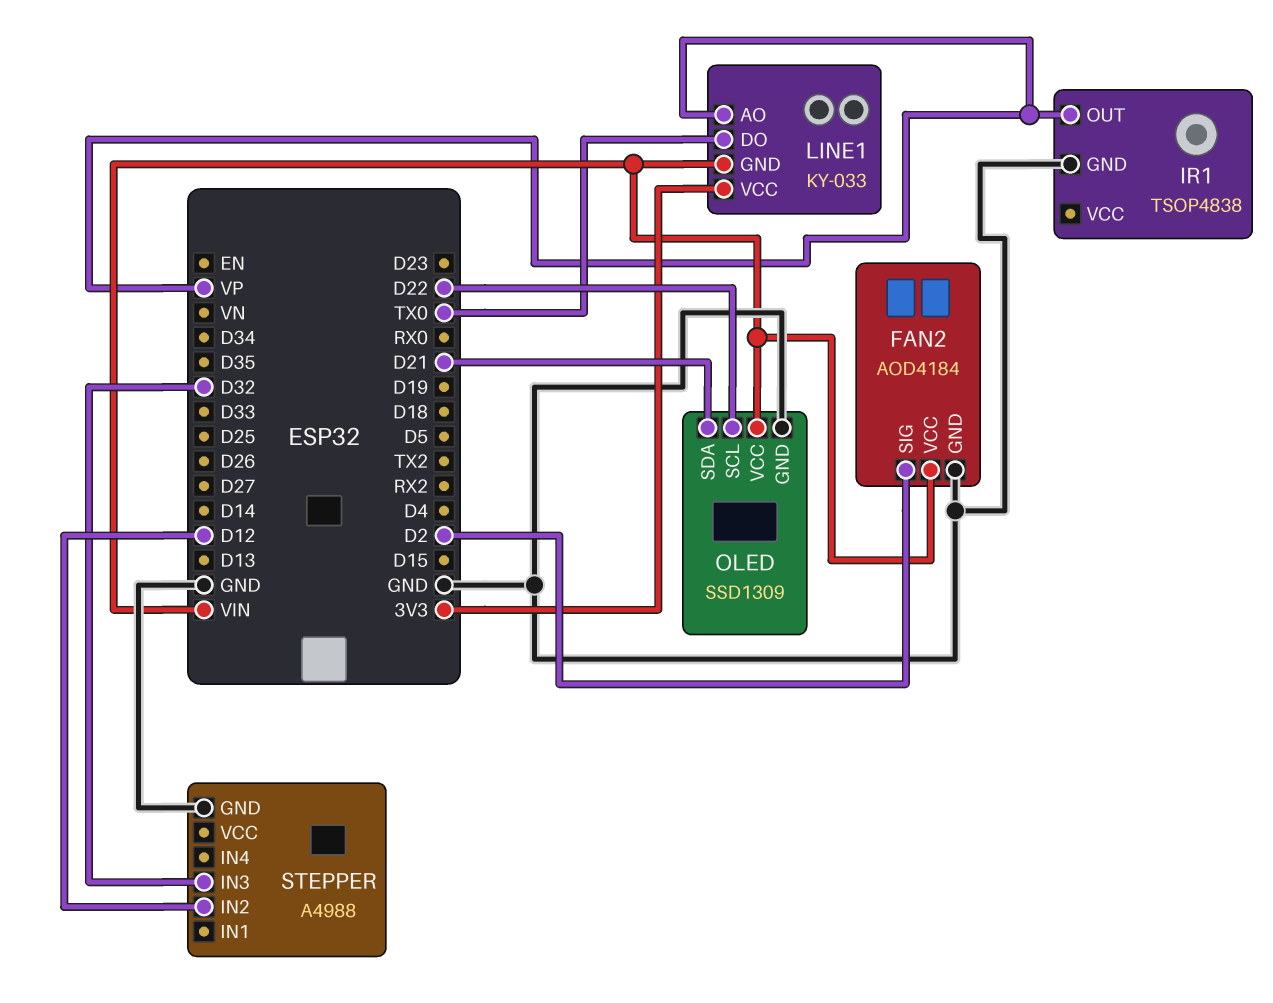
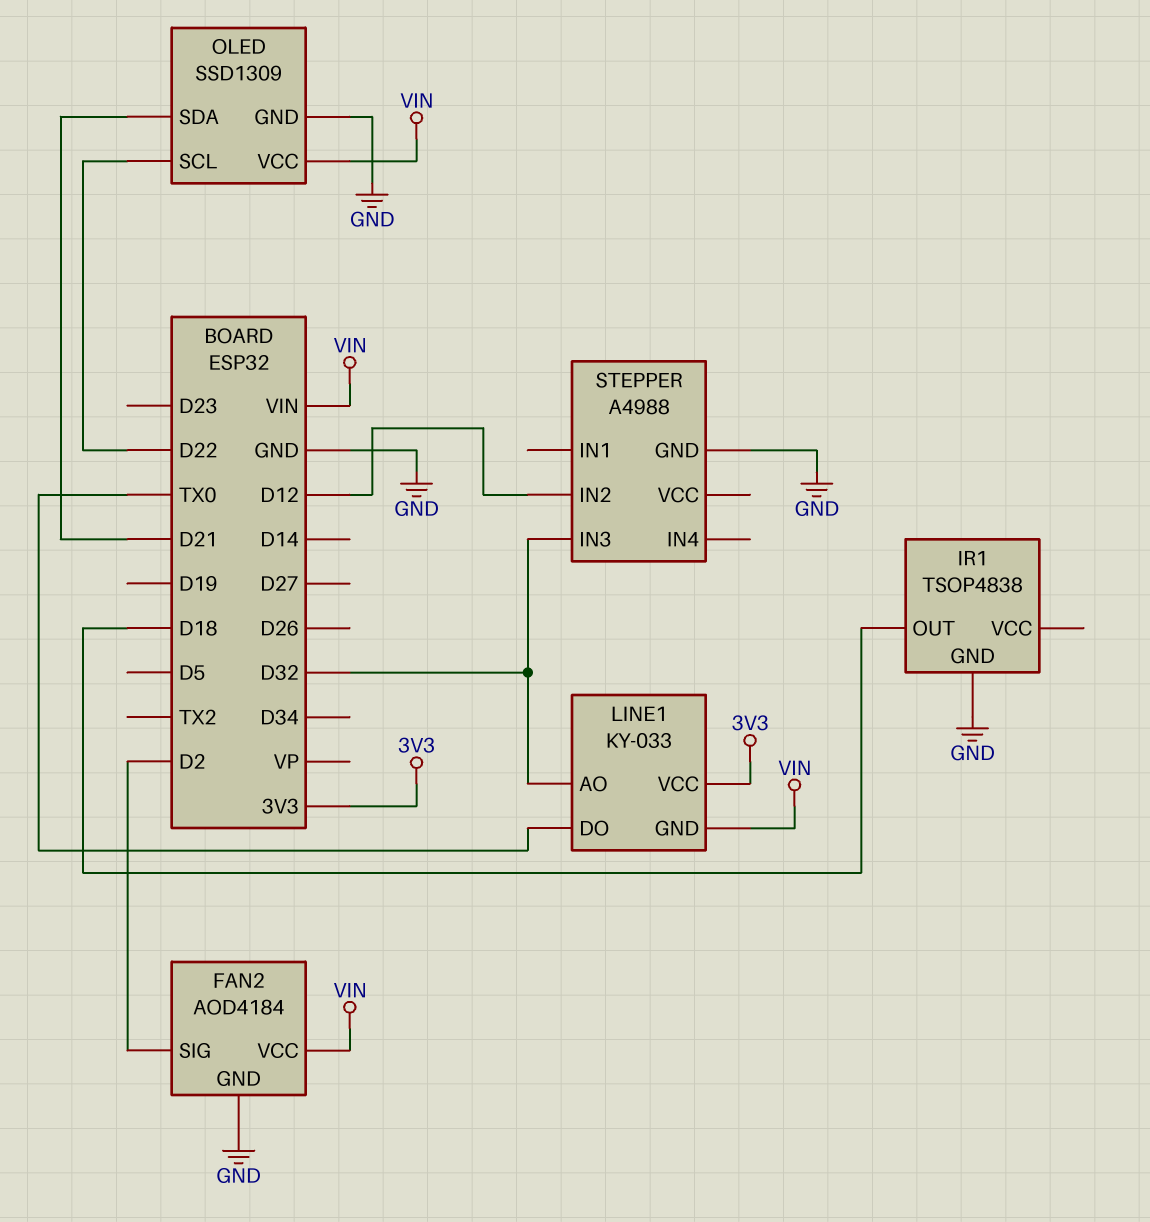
IR1 pin OUT: VP -> D18
LINE1 pin AO: VP -> D32

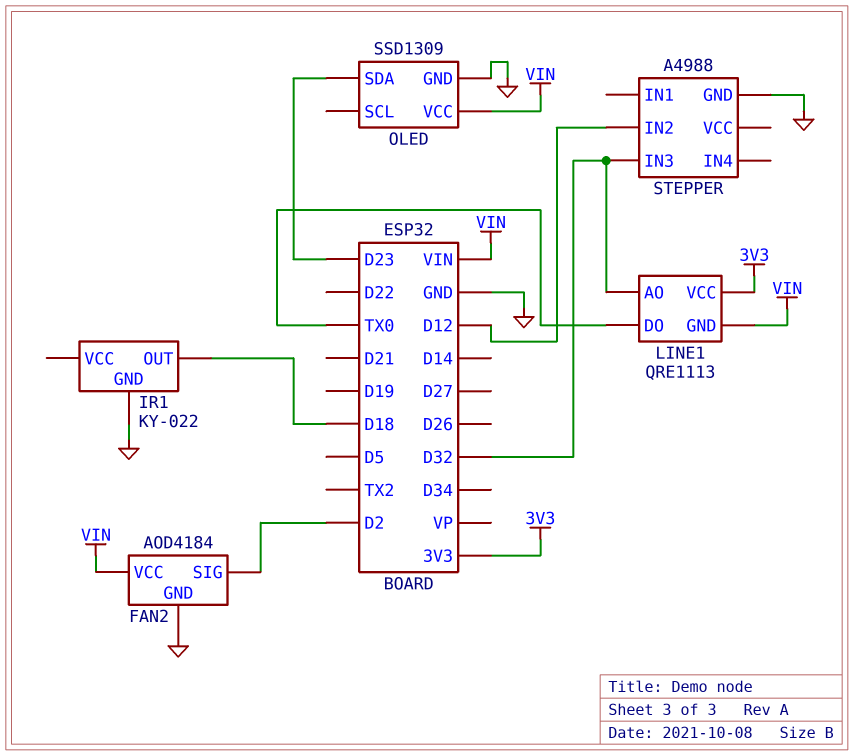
IR1: TSOP4838 -> KY-022
LINE1: KY-033 -> QRE1113
OLED pin SCL: D22 -> none
OLED pin SDA: D21 -> D23

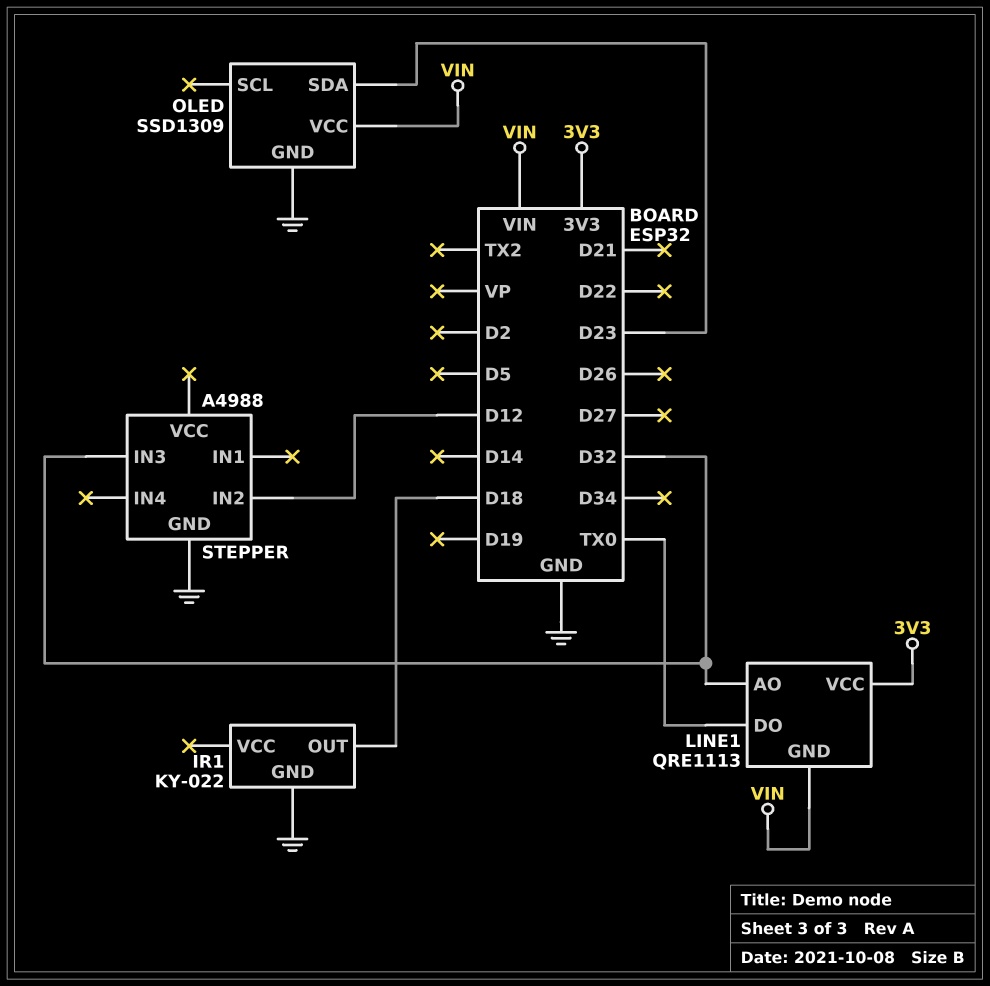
FAN2: AOD4184 -> none
FAN2 pin GND: GND -> none
FAN2 pin SIG: D2 -> none
FAN2 pin VCC: VIN -> none

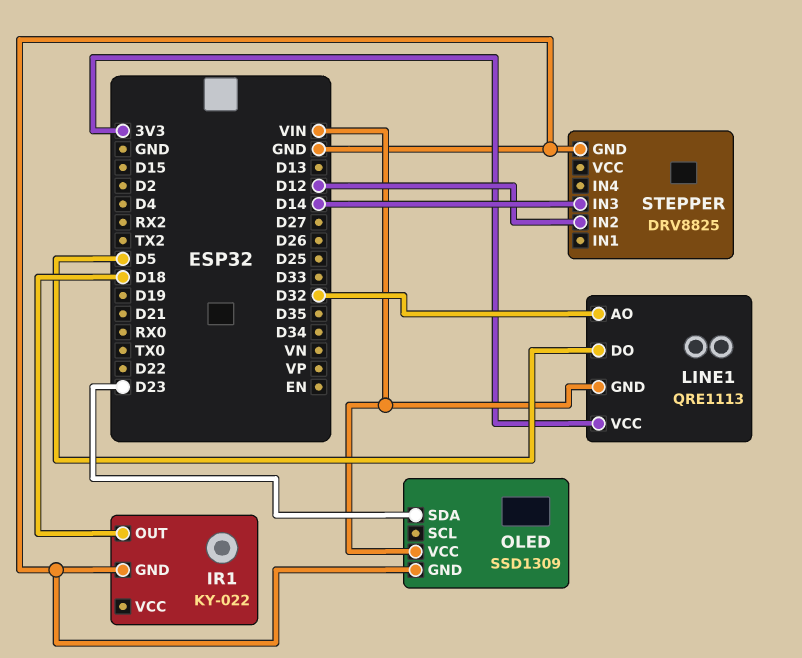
LINE1 pin DO: TX0 -> D5
STEPPER: A4988 -> DRV8825
STEPPER pin IN3: D32 -> D14

